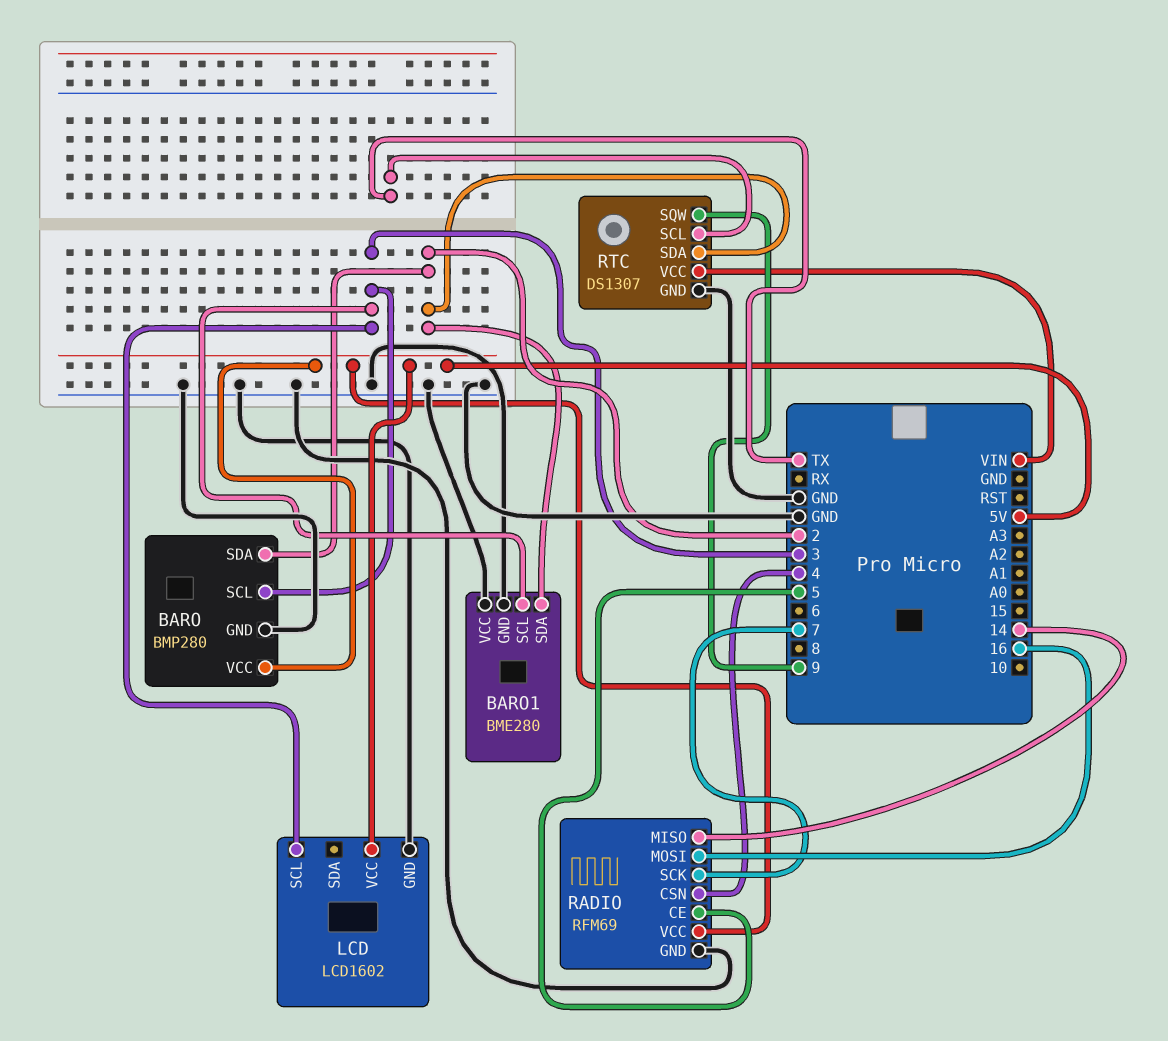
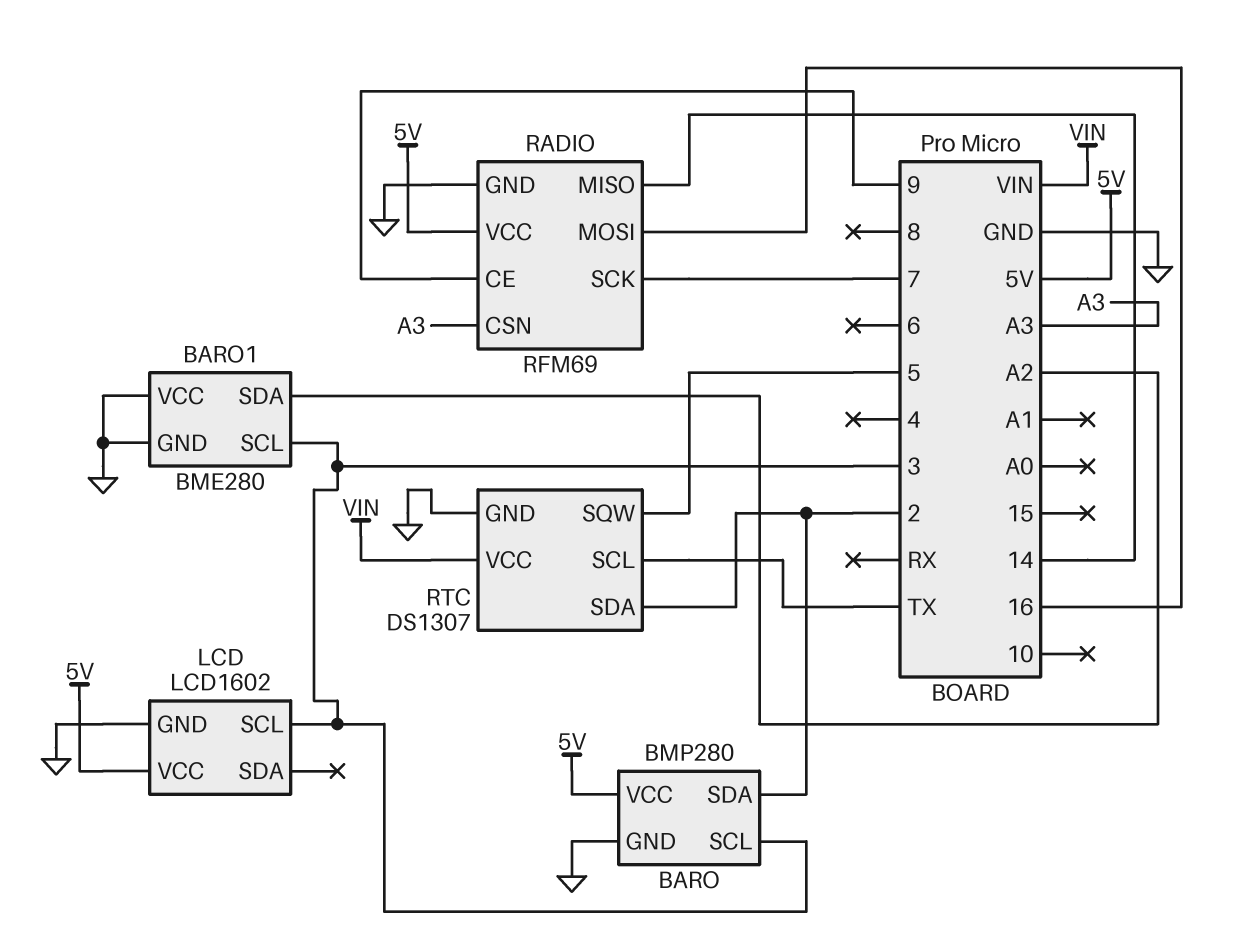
BARO1 pin SDA: 2 -> A2
RADIO pin CE: 5 -> 9
RADIO pin CSN: 4 -> A3
RTC pin SQW: 9 -> 5

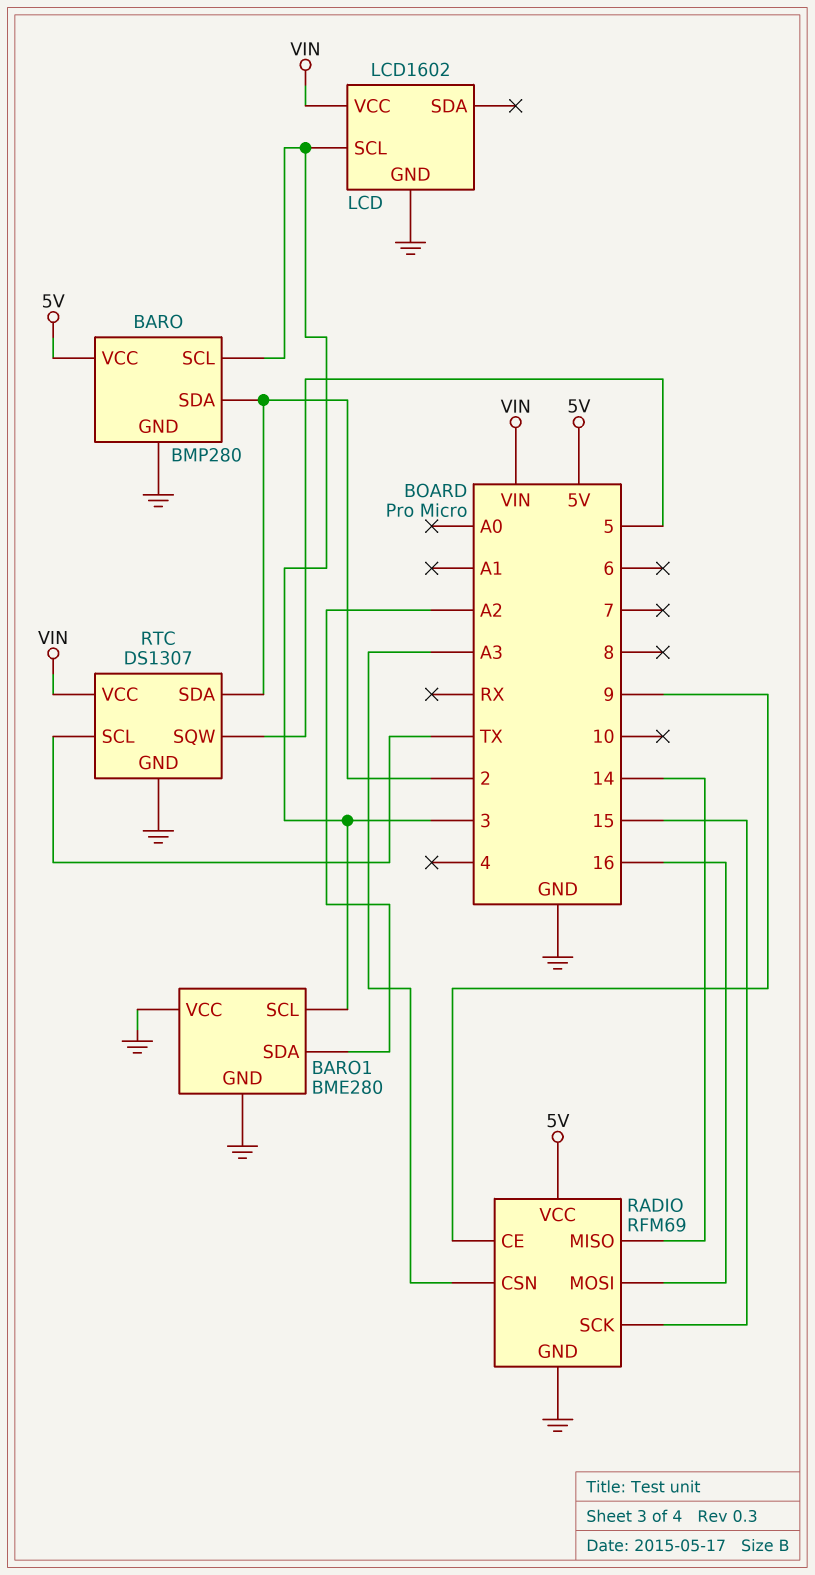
LCD pin VCC: 5V -> VIN
RADIO pin SCK: 7 -> 15

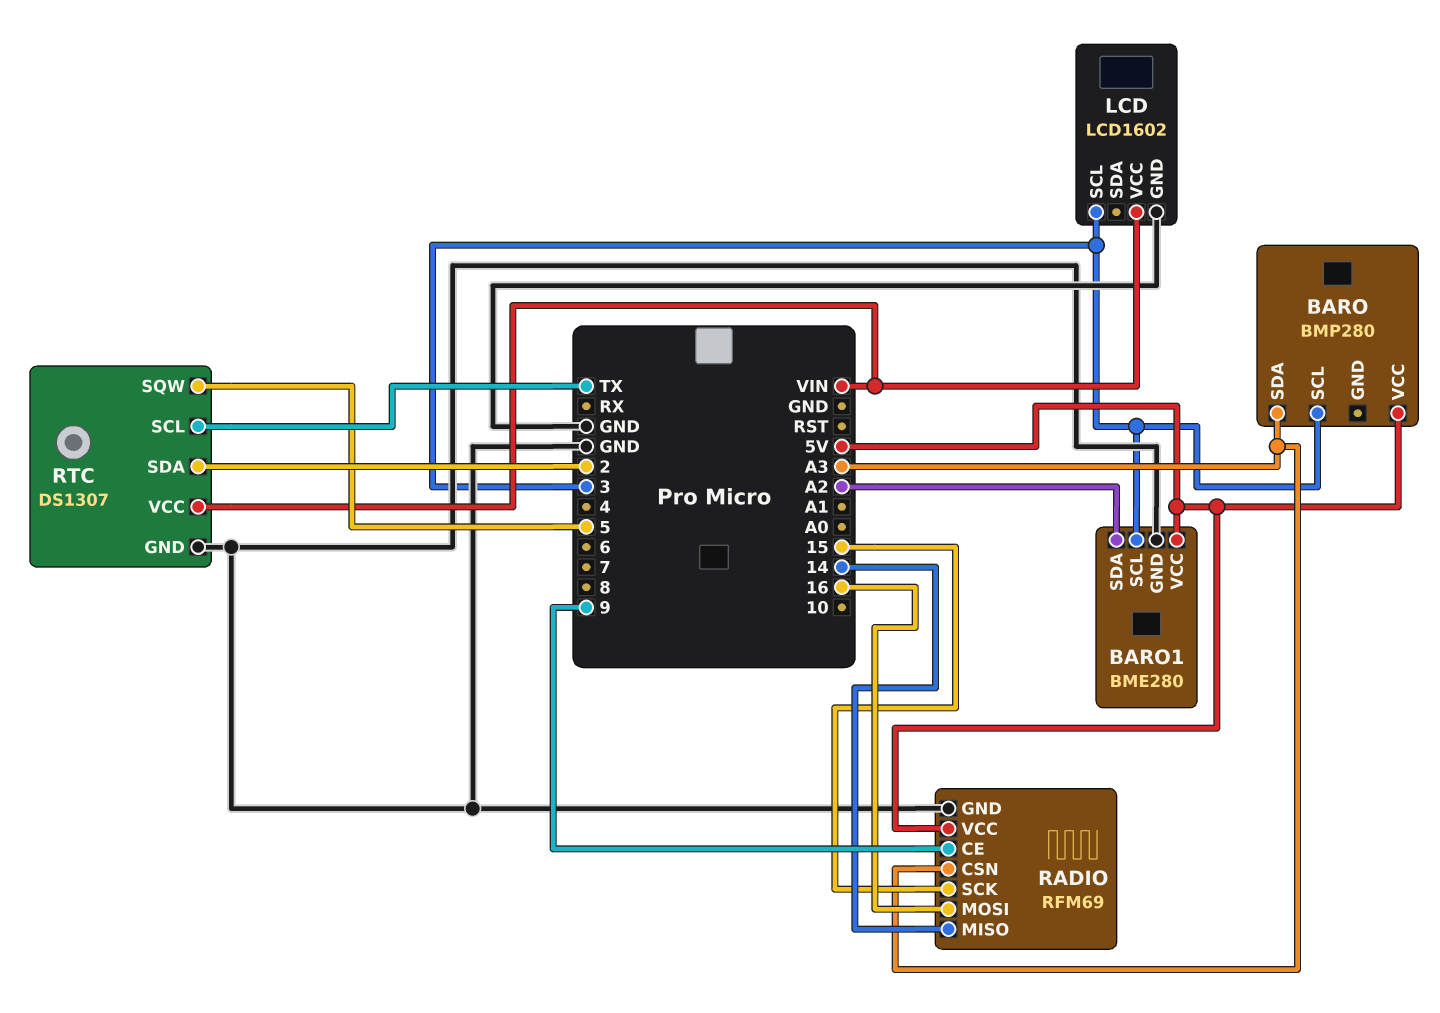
BARO pin GND: GND -> none
BARO pin SDA: 2 -> A3
BARO1 pin VCC: GND -> 5V

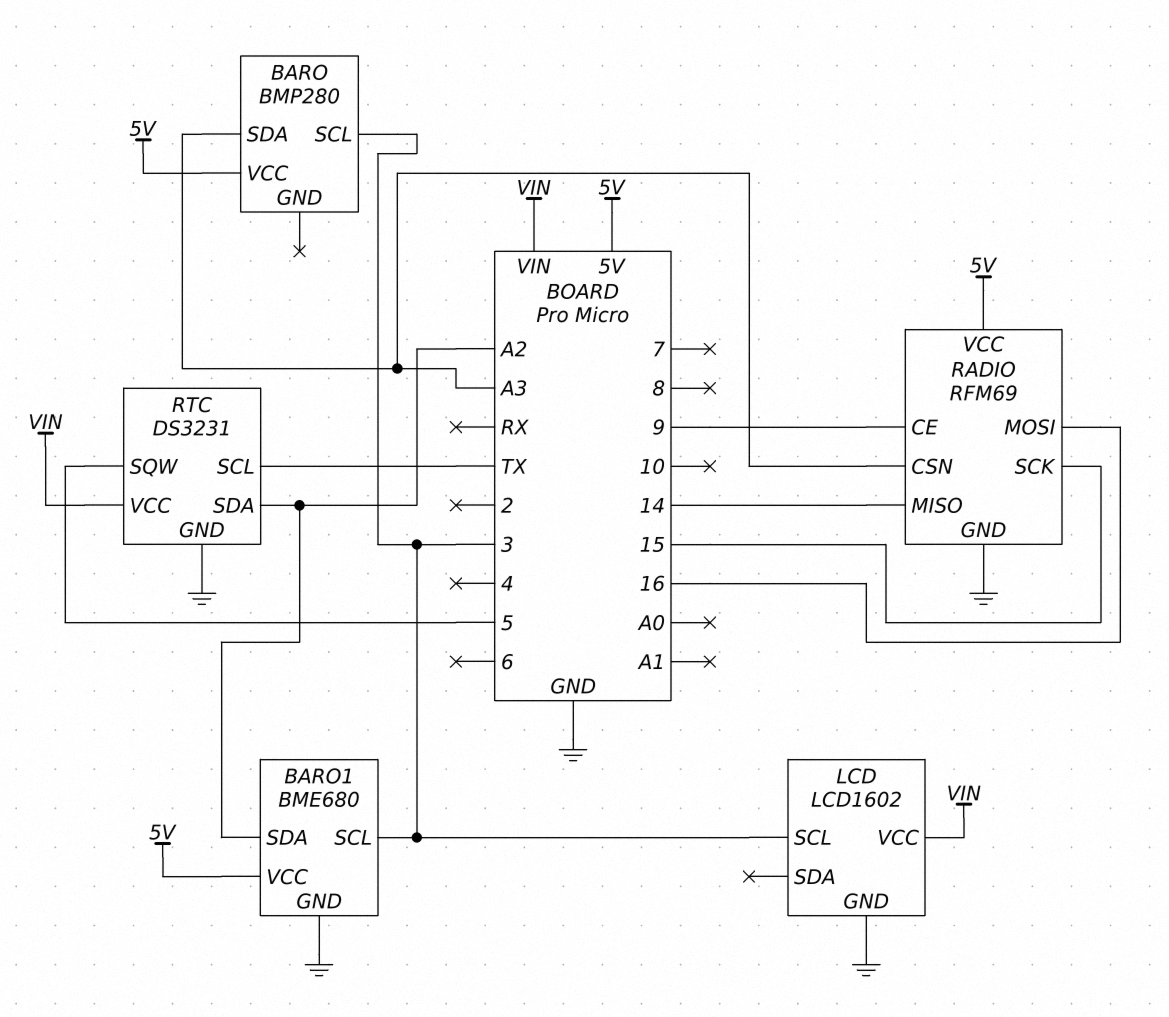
BARO1: BME280 -> BME680
RTC: DS1307 -> DS3231
RTC pin SDA: 2 -> A2

